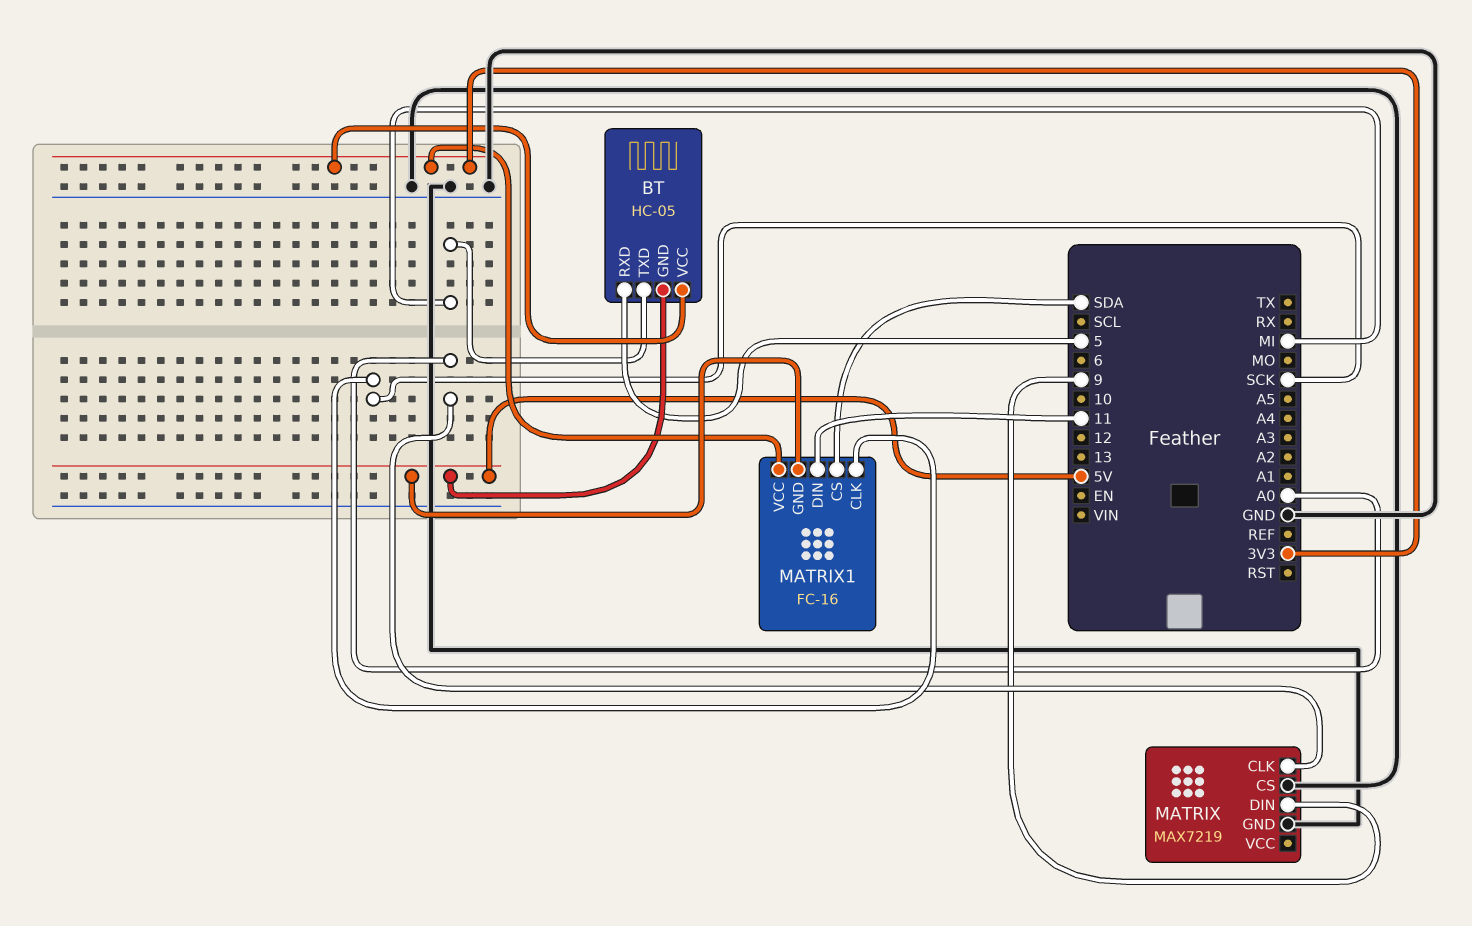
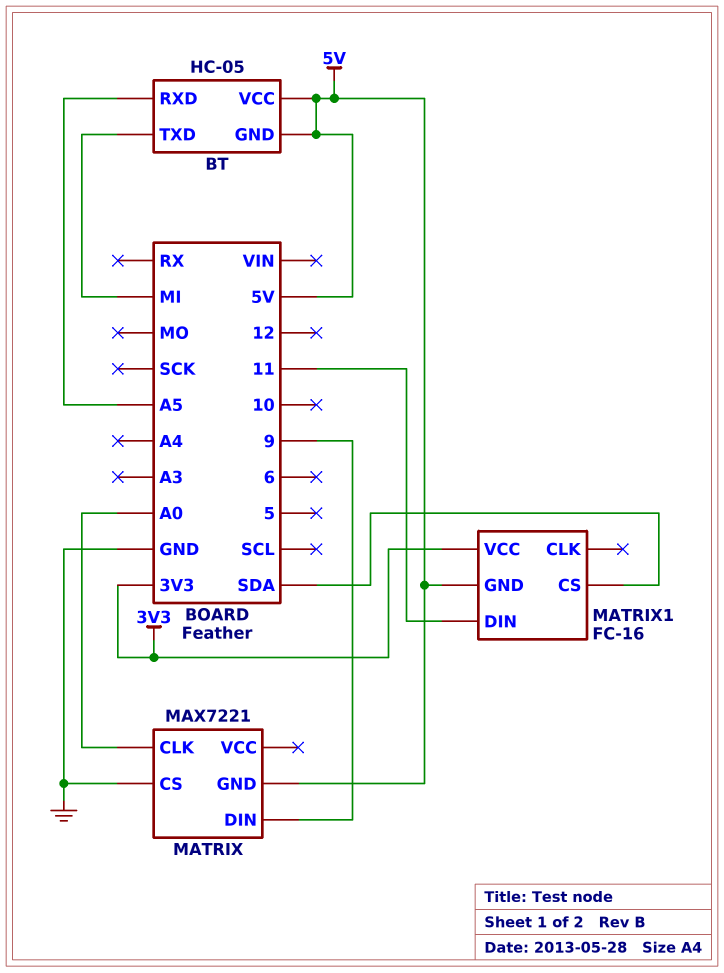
BT pin RXD: 5 -> A5
BT pin VCC: 3V3 -> 5V
MATRIX: MAX7219 -> MAX7221
MATRIX pin GND: GND -> 5V
MATRIX1 pin CLK: SCK -> none

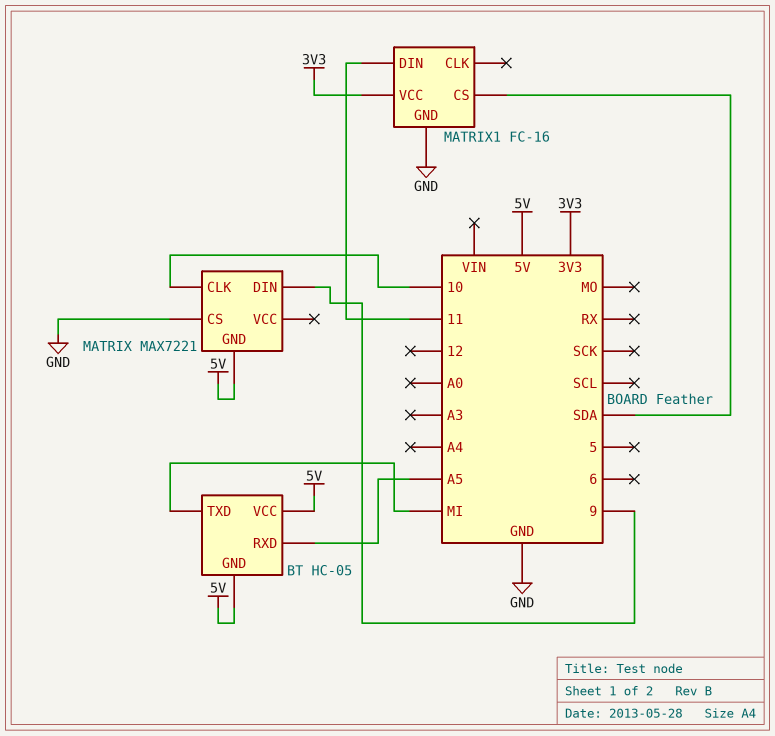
MATRIX pin CLK: A0 -> 10
MATRIX1 pin GND: 5V -> GND

